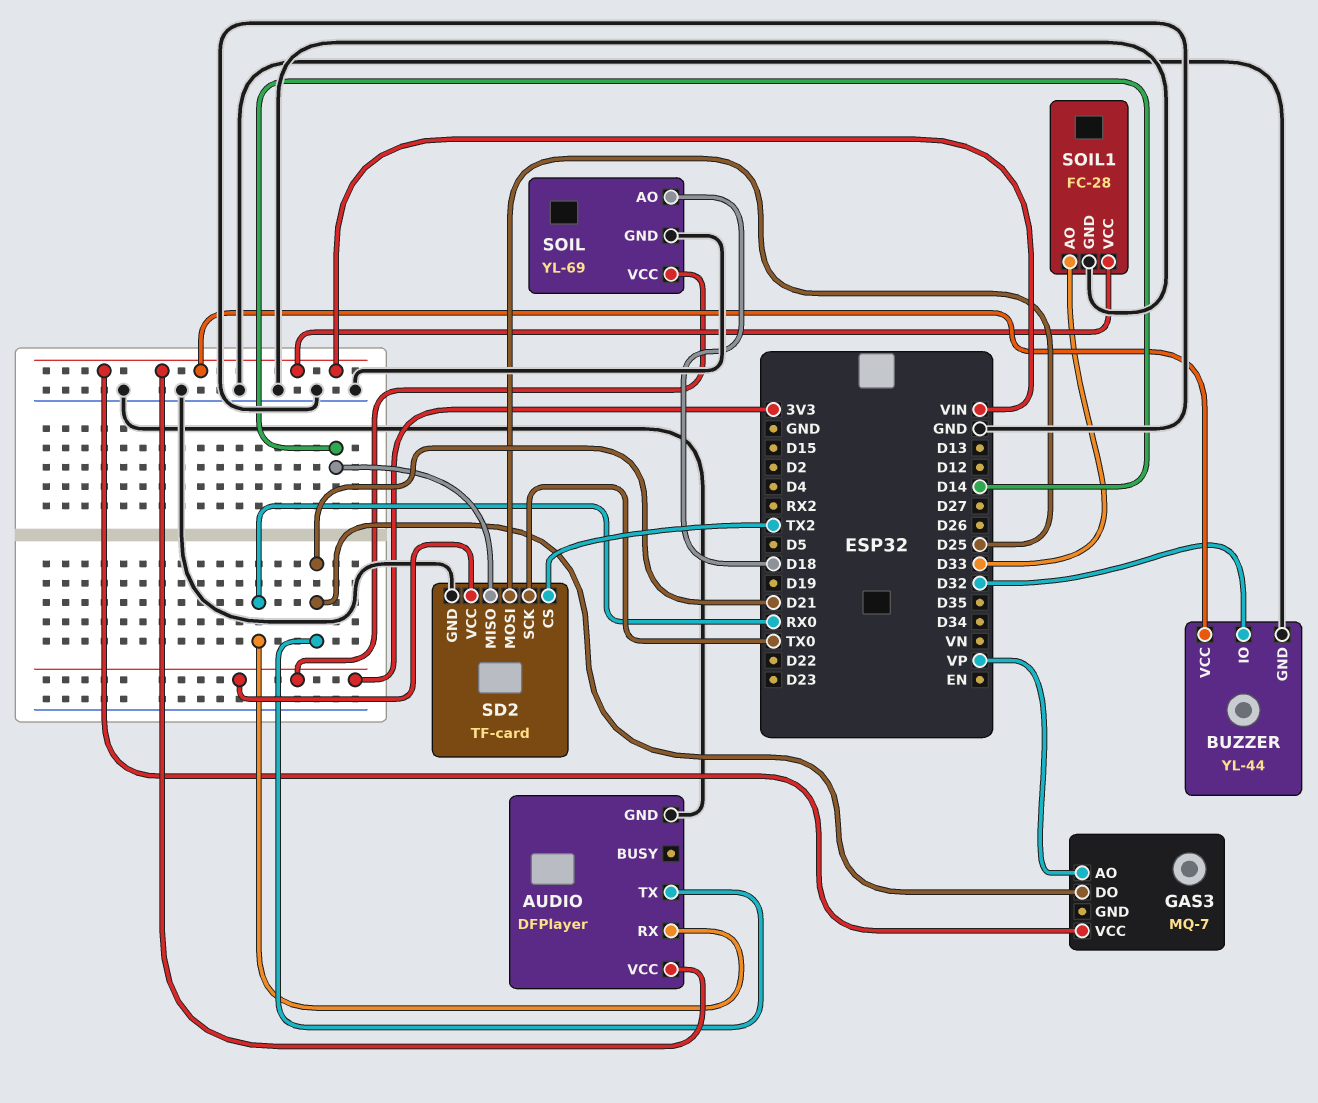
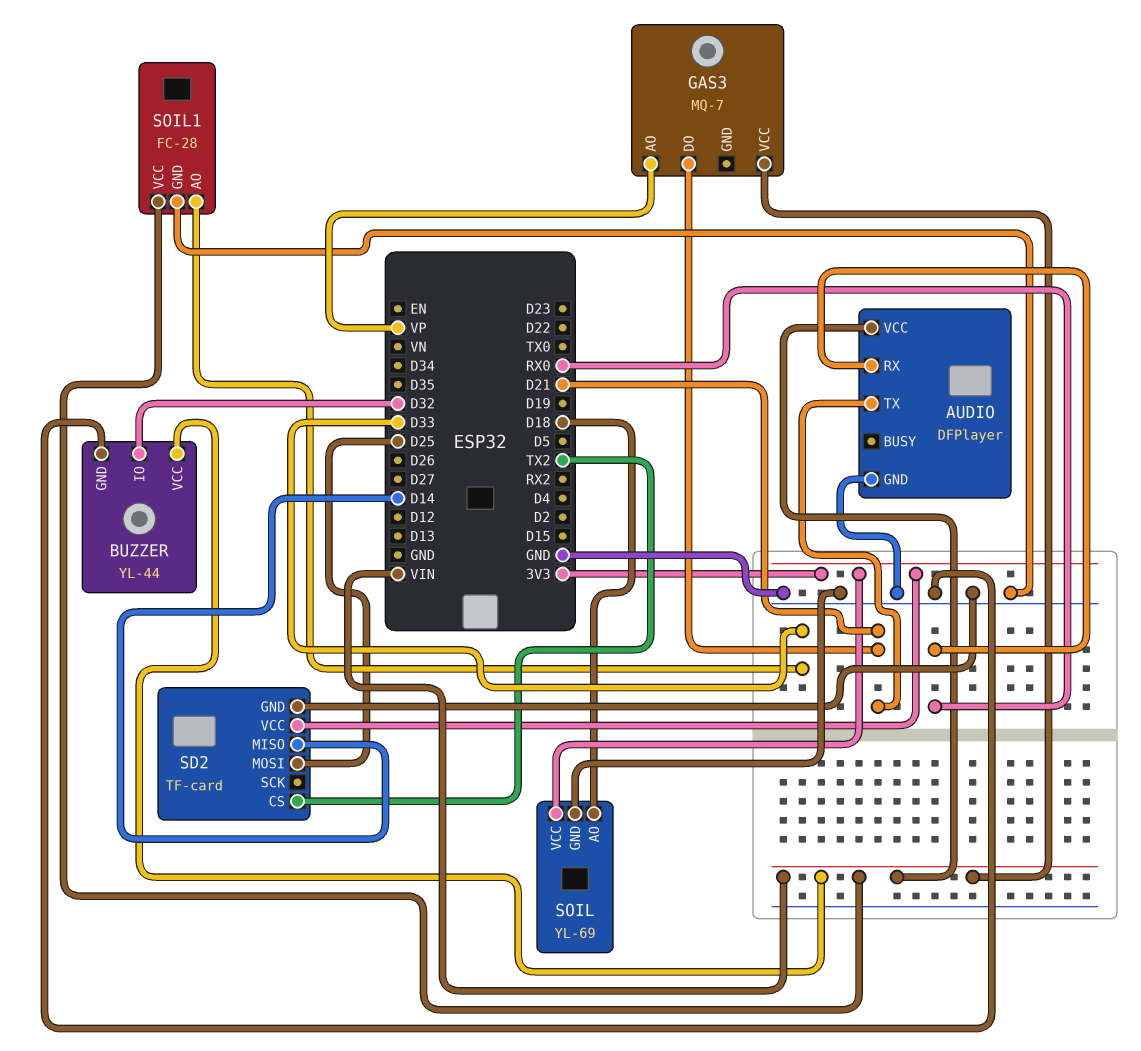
SD2 pin SCK: TX0 -> none

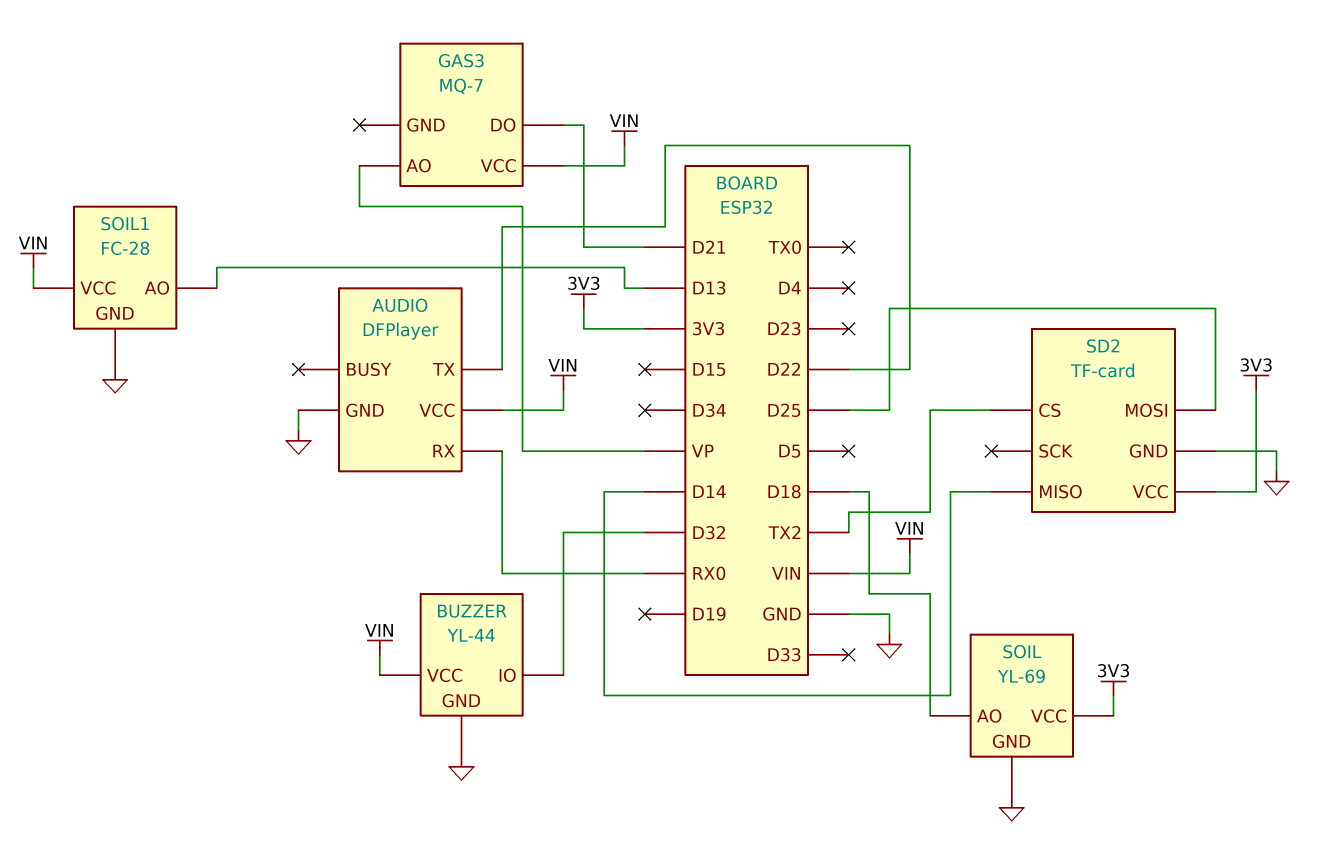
AUDIO pin TX: D21 -> D22
SOIL1 pin AO: D33 -> D13

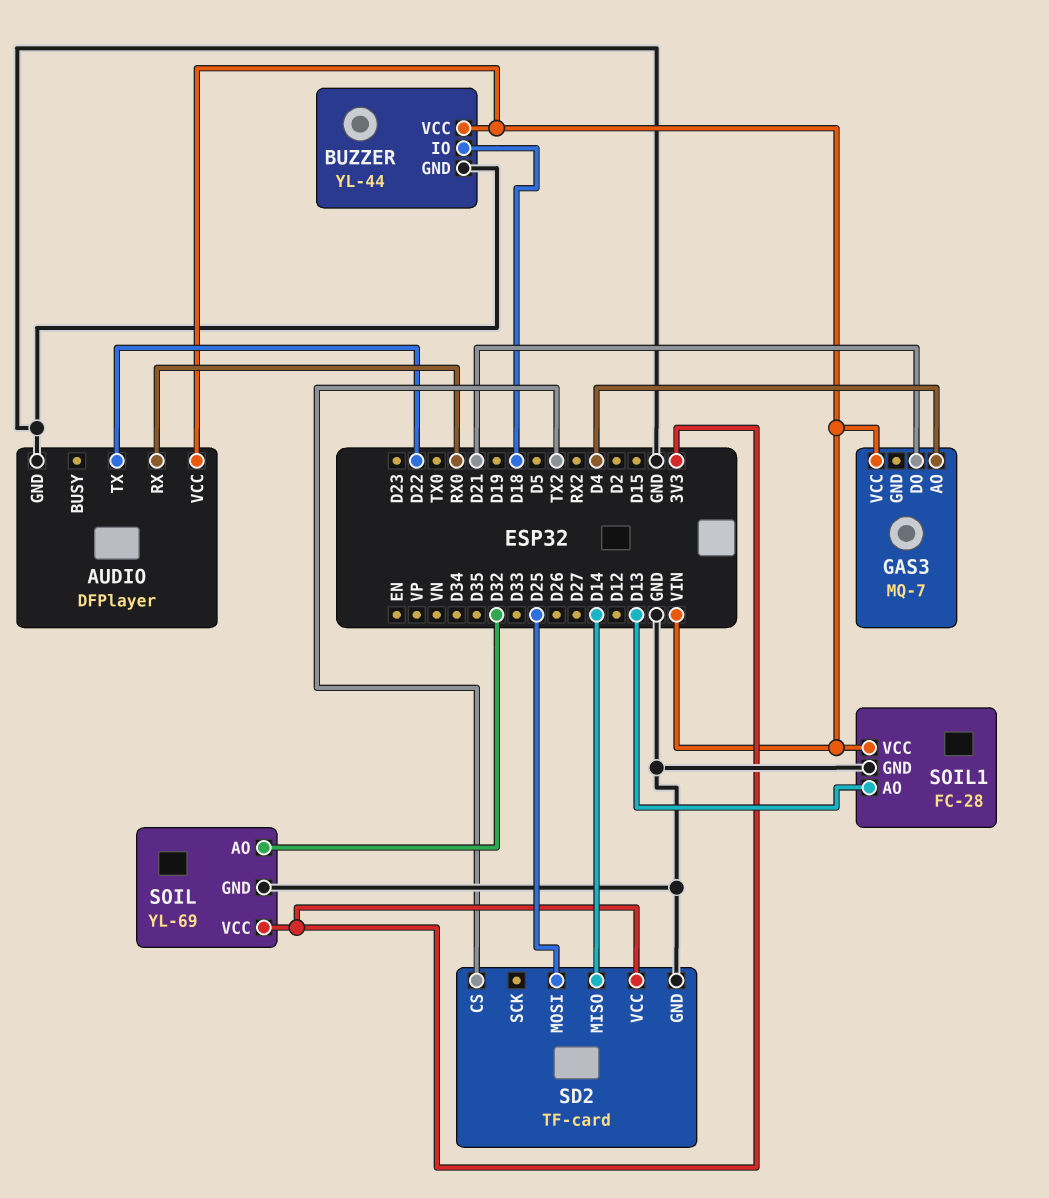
BUZZER pin IO: D32 -> D18
GAS3 pin AO: VP -> D4
SOIL pin AO: D18 -> D32

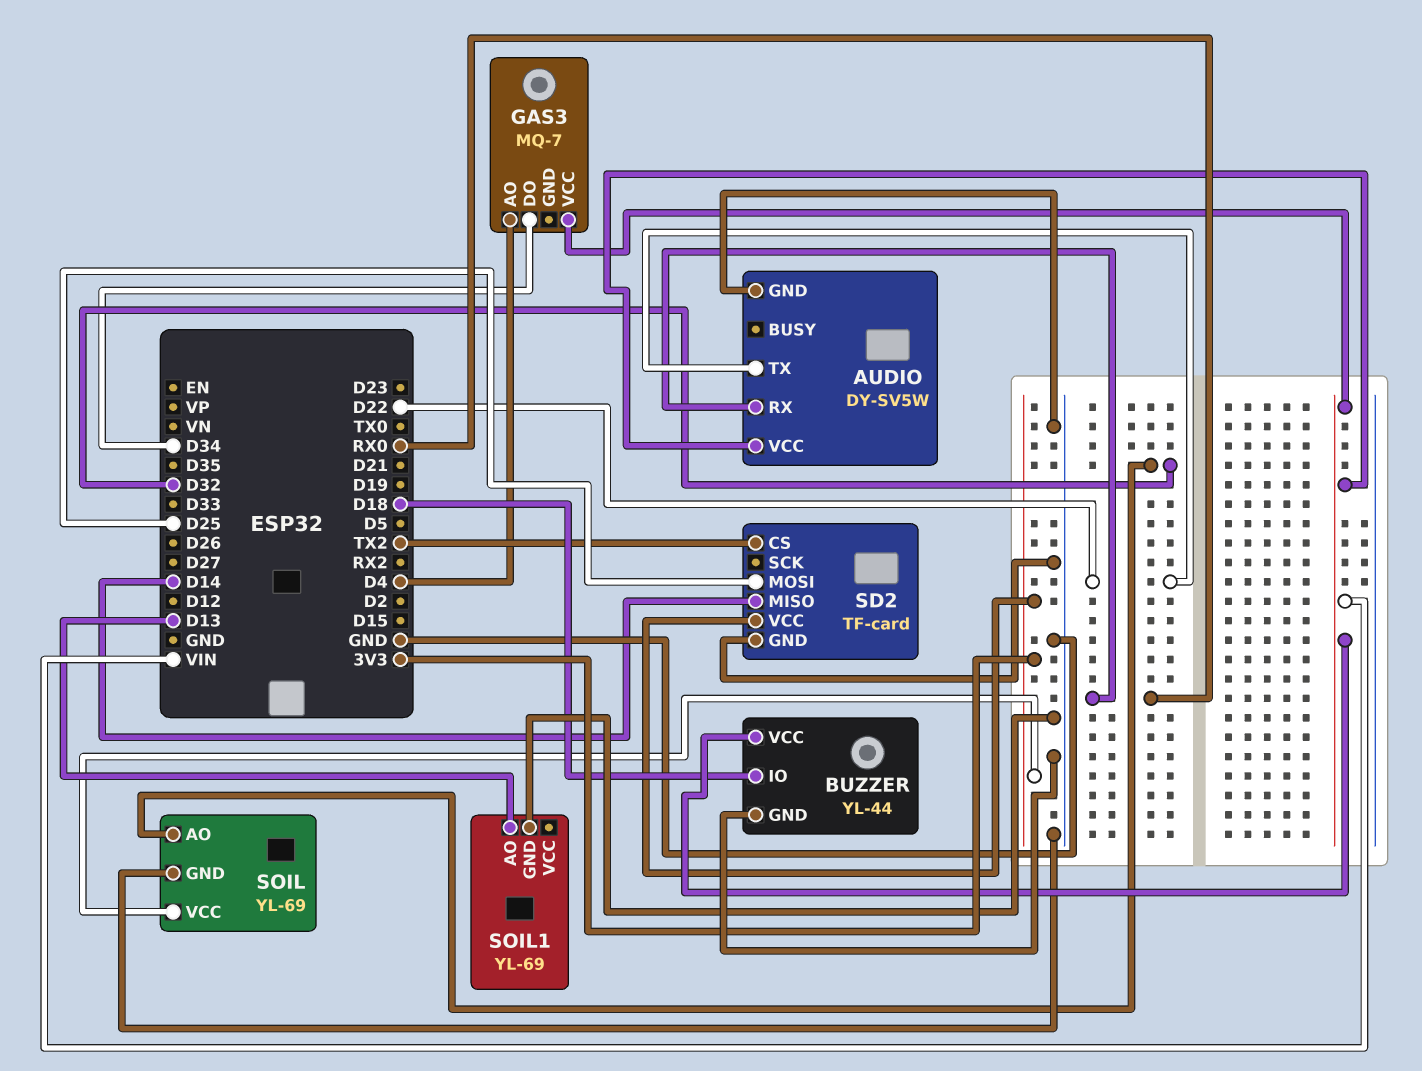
AUDIO: DFPlayer -> DY-SV5W
GAS3 pin DO: D21 -> D34
SOIL1: FC-28 -> YL-69
SOIL1 pin VCC: VIN -> none

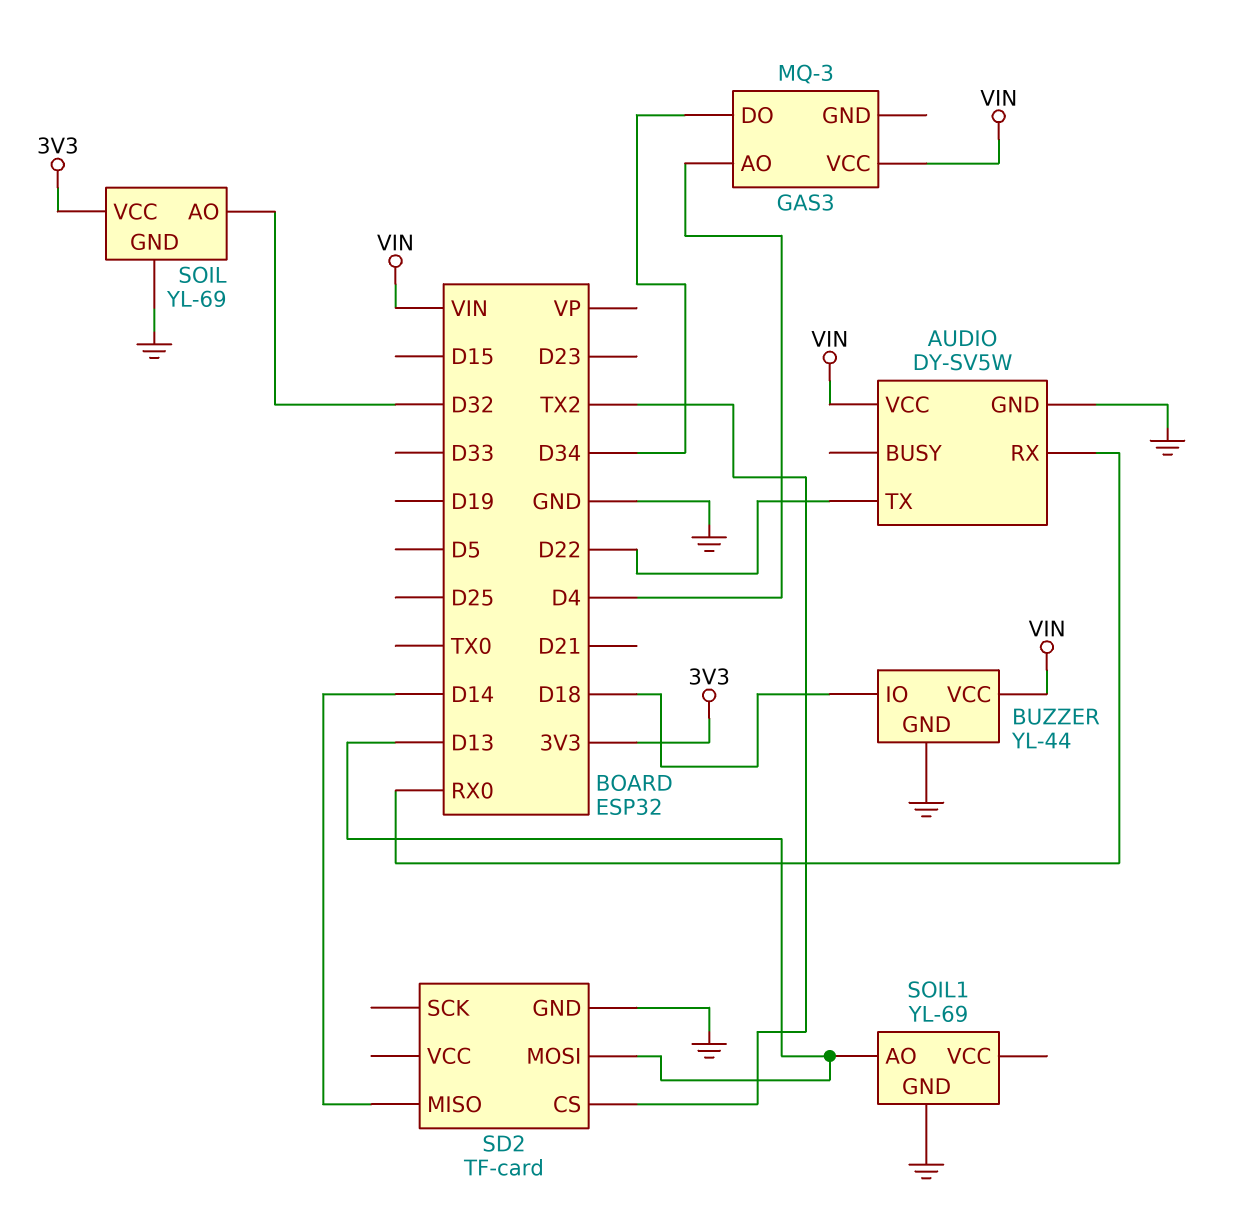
GAS3: MQ-7 -> MQ-3
SD2 pin MOSI: D25 -> D13
SD2 pin VCC: 3V3 -> none

